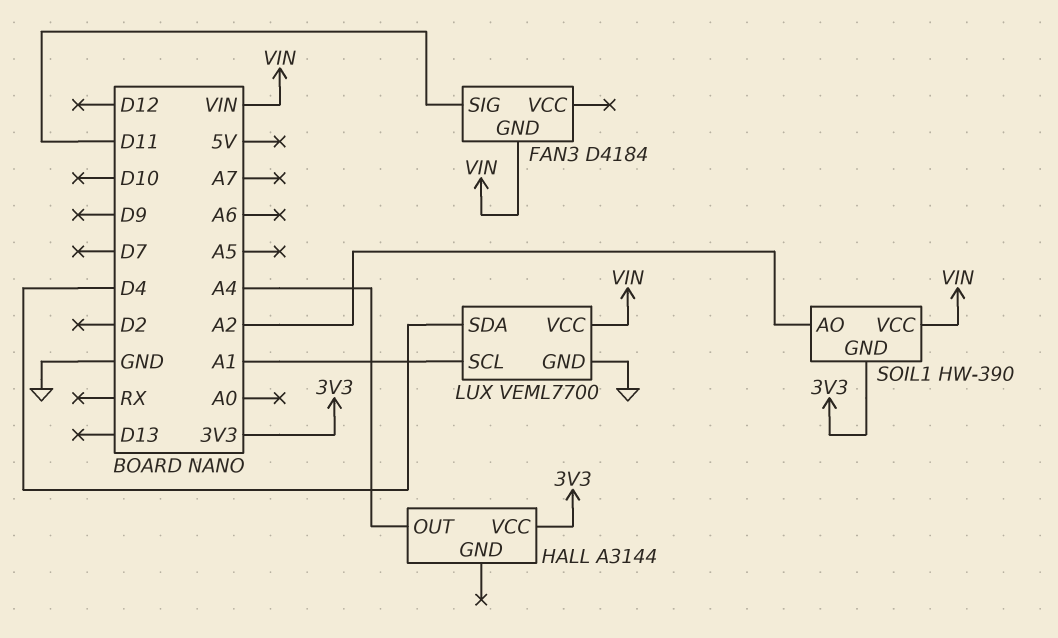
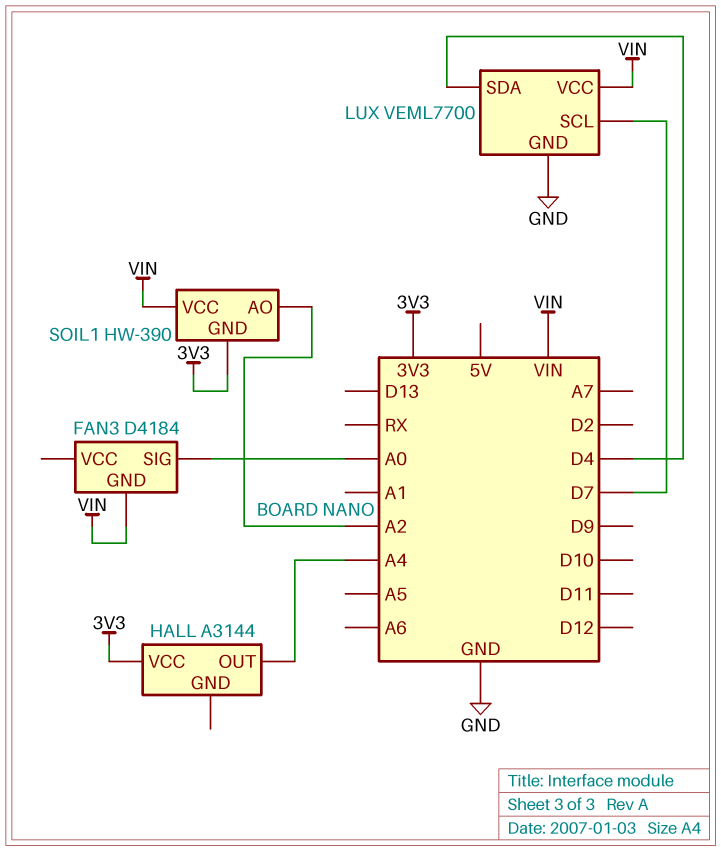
FAN3 pin SIG: D11 -> A0
LUX pin SCL: A1 -> D7

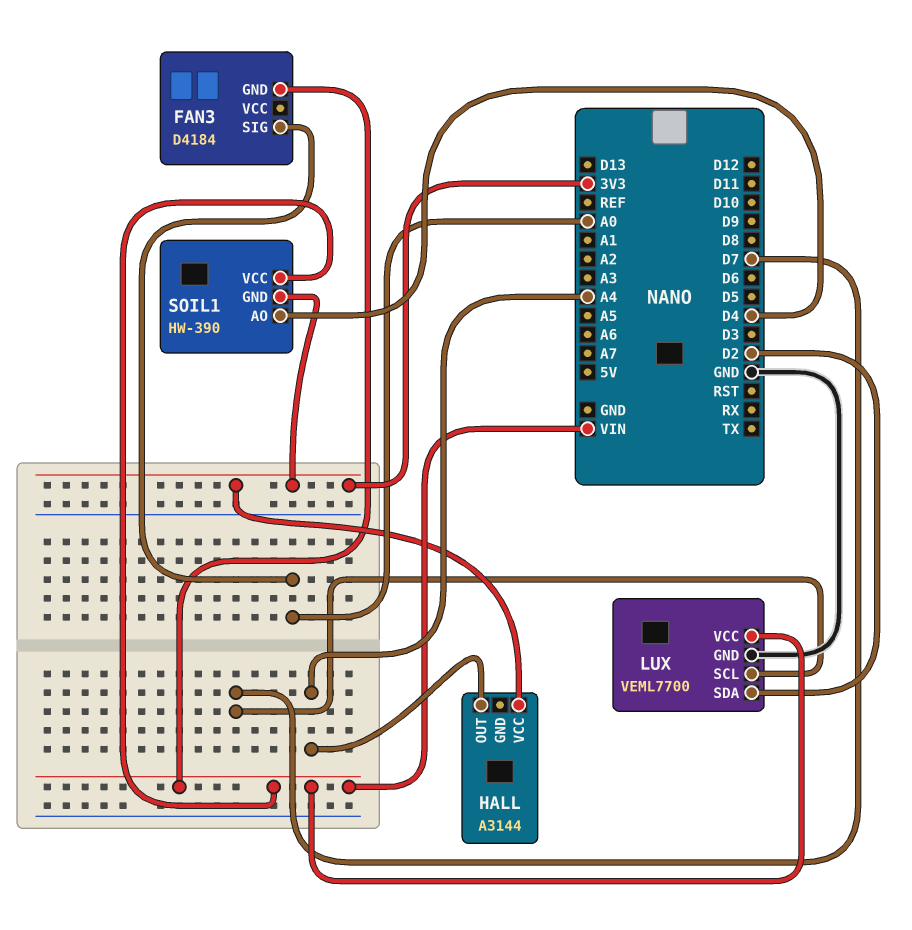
LUX pin SDA: D4 -> D2
SOIL1 pin AO: A2 -> D4

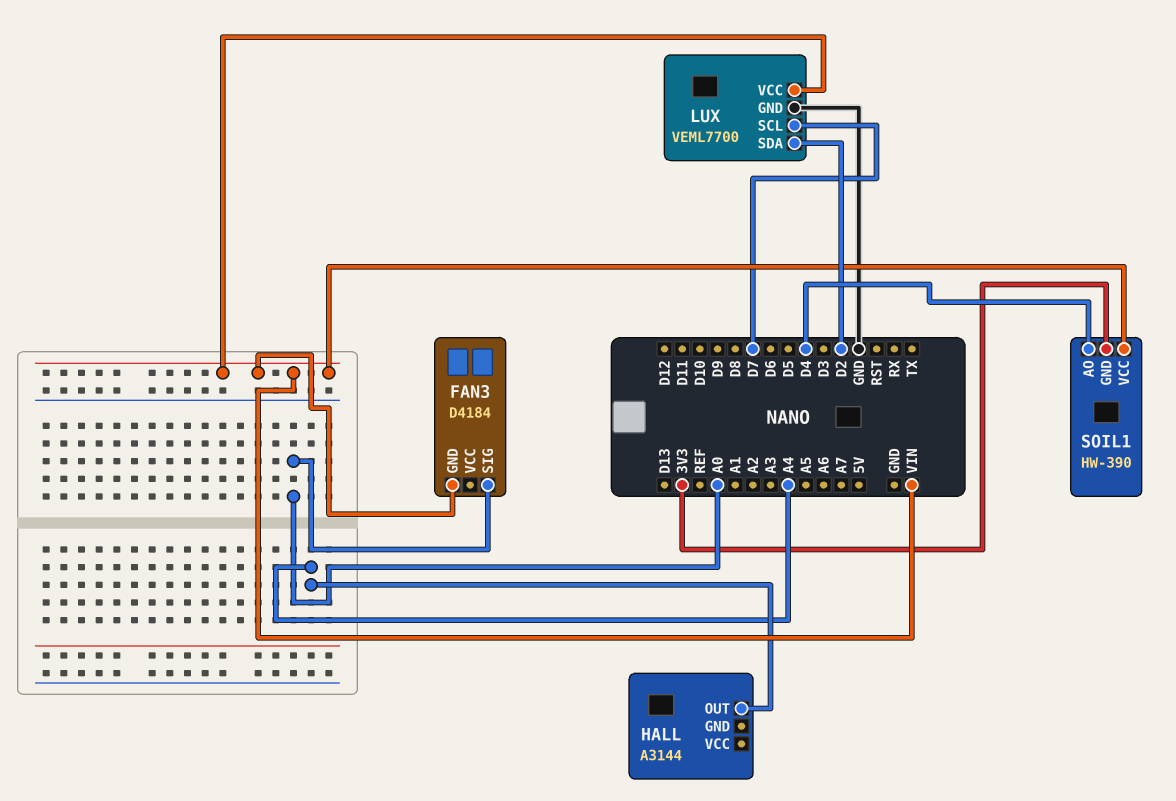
HALL pin VCC: 3V3 -> none

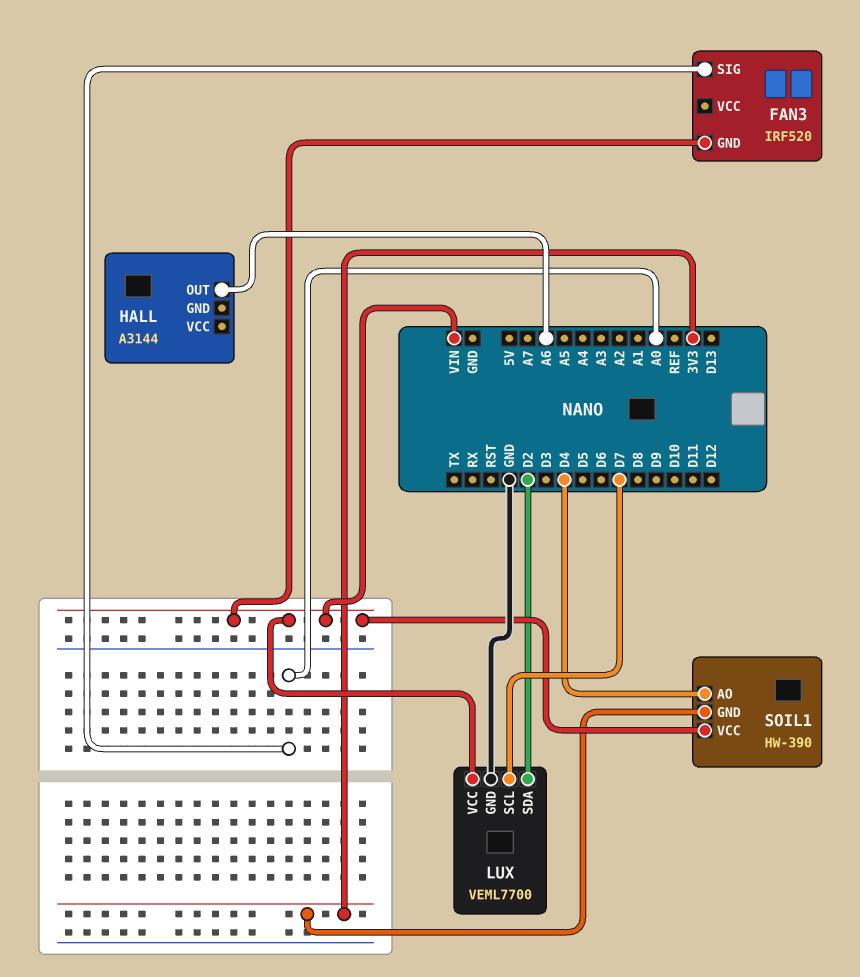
FAN3: D4184 -> IRF520
HALL pin OUT: A4 -> A6

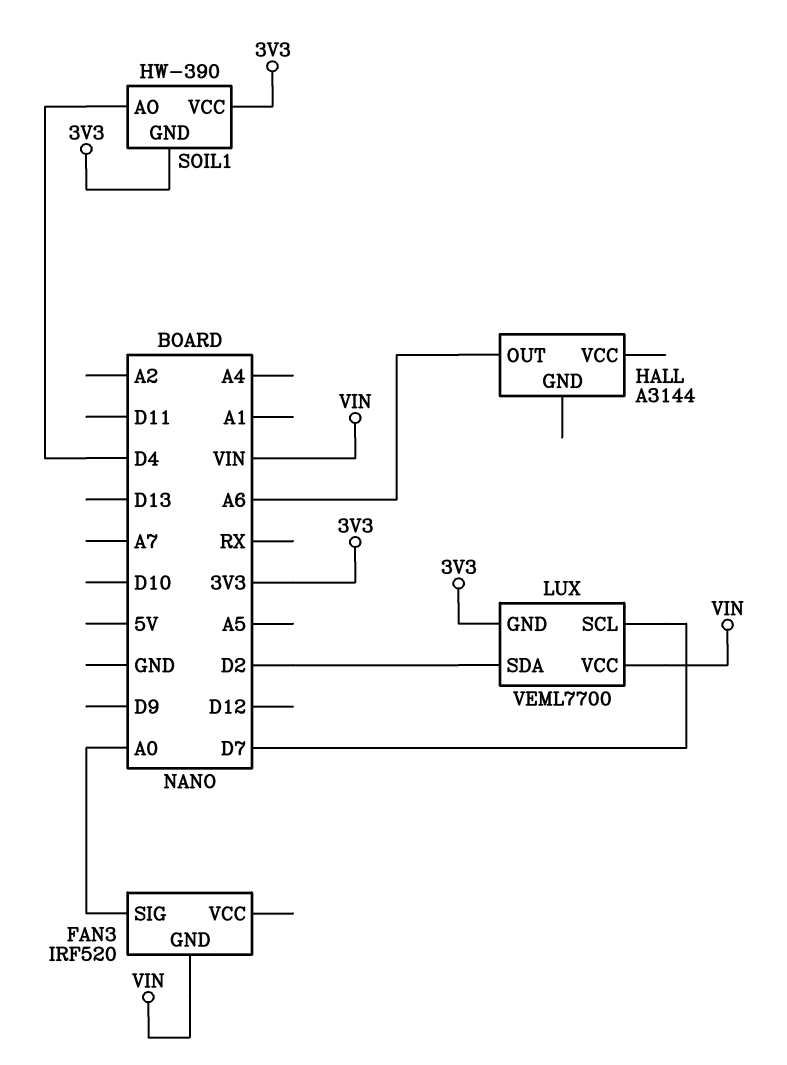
LUX pin GND: GND -> 3V3
SOIL1 pin VCC: VIN -> 3V3

